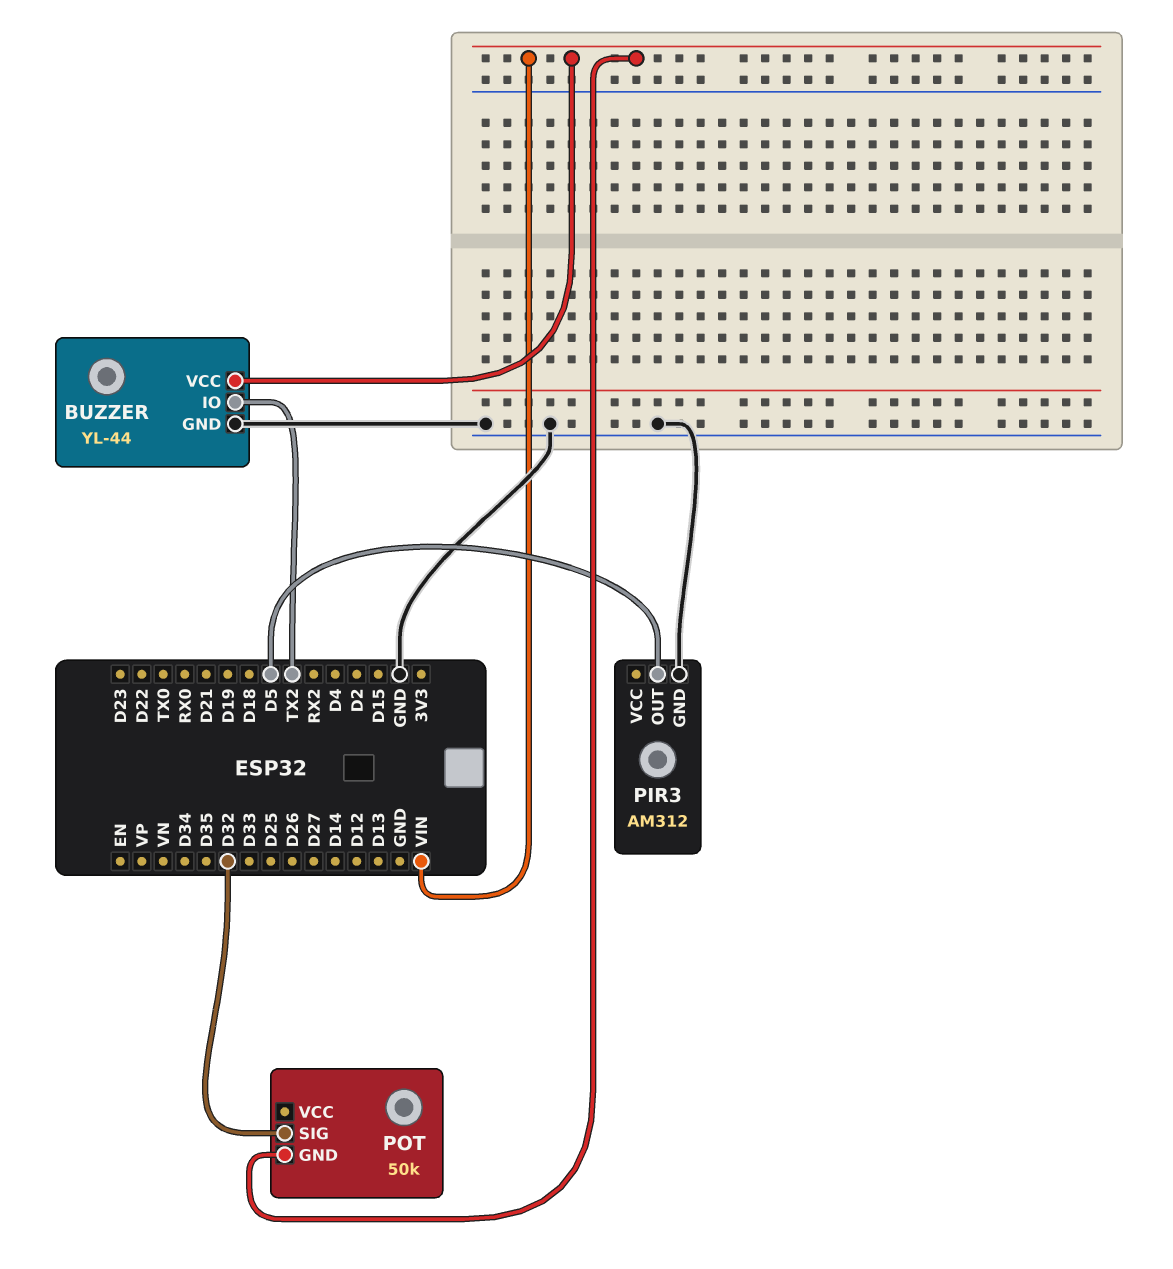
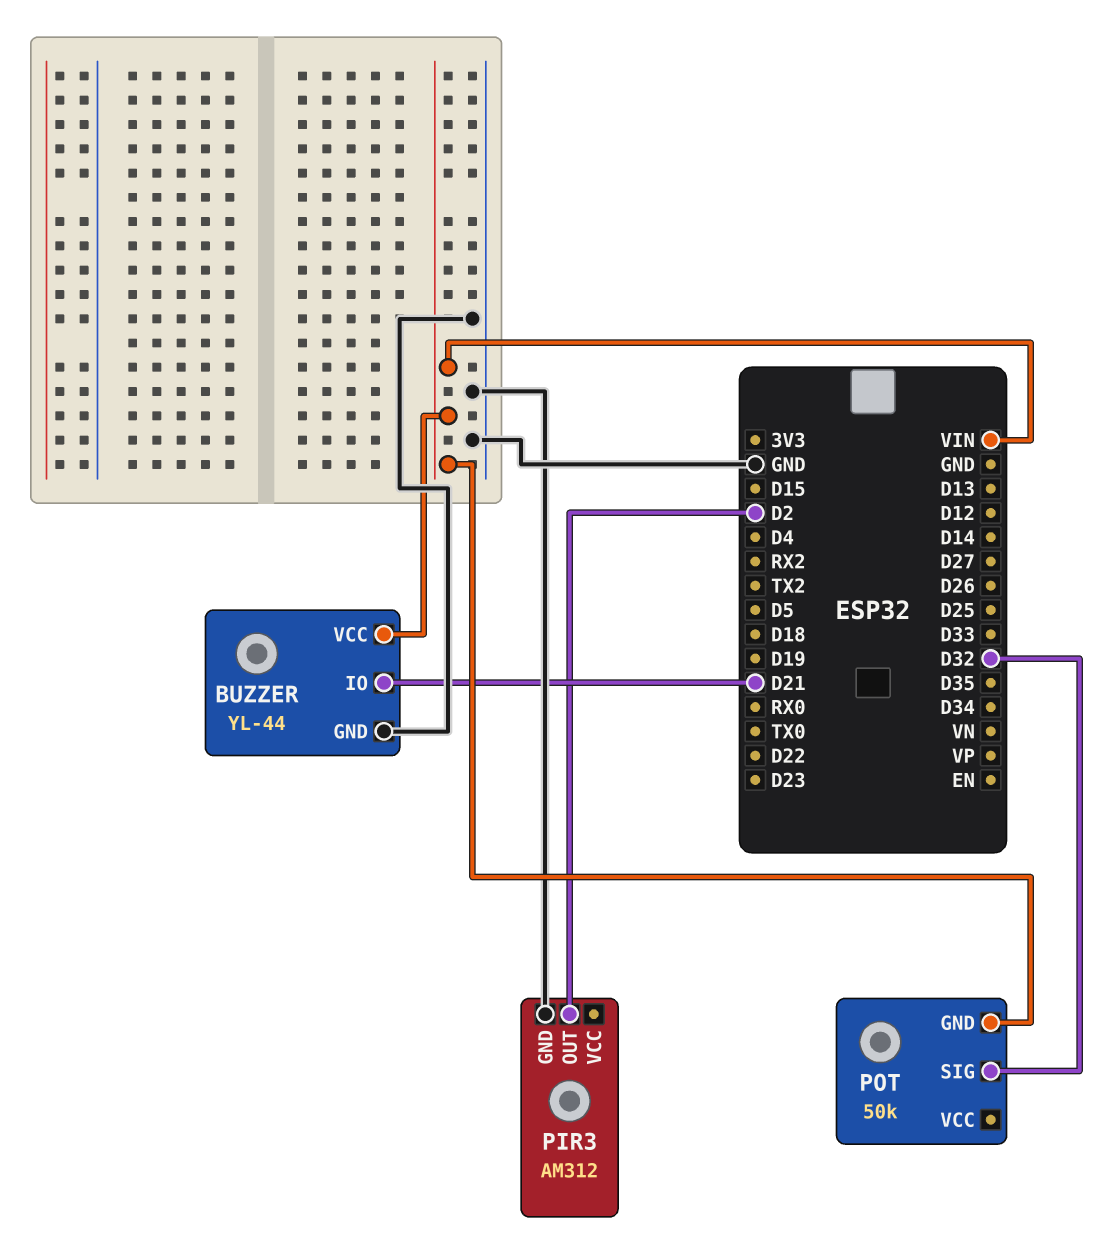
BUZZER pin IO: TX2 -> D21
PIR3 pin OUT: D5 -> D2

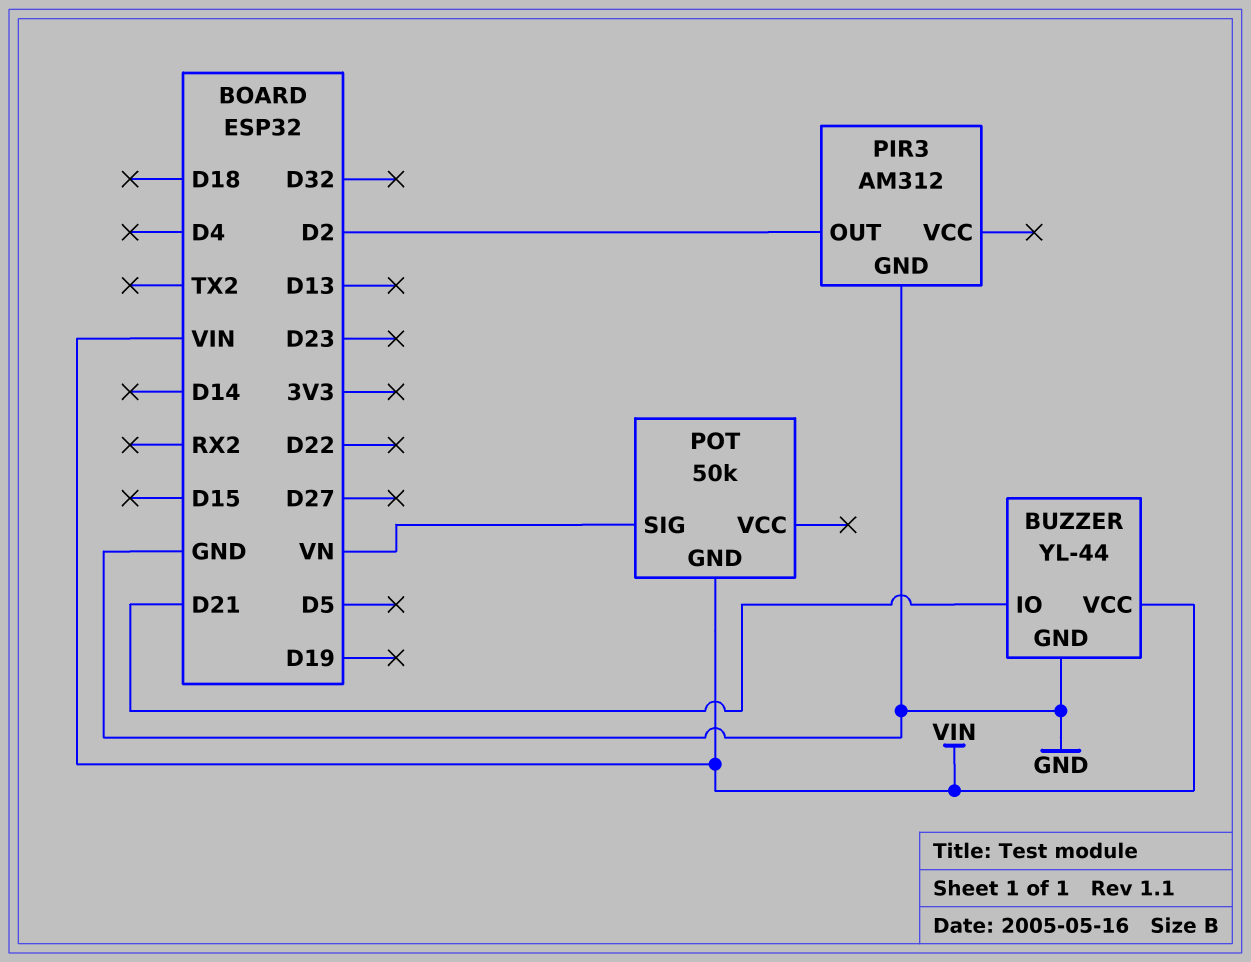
POT pin SIG: D32 -> VN

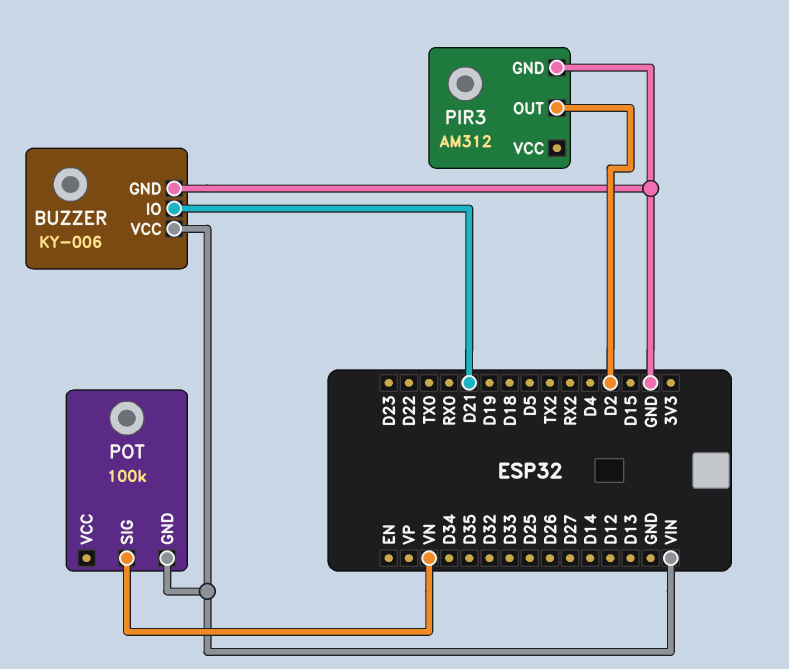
BUZZER: YL-44 -> KY-006
POT: 50k -> 100k

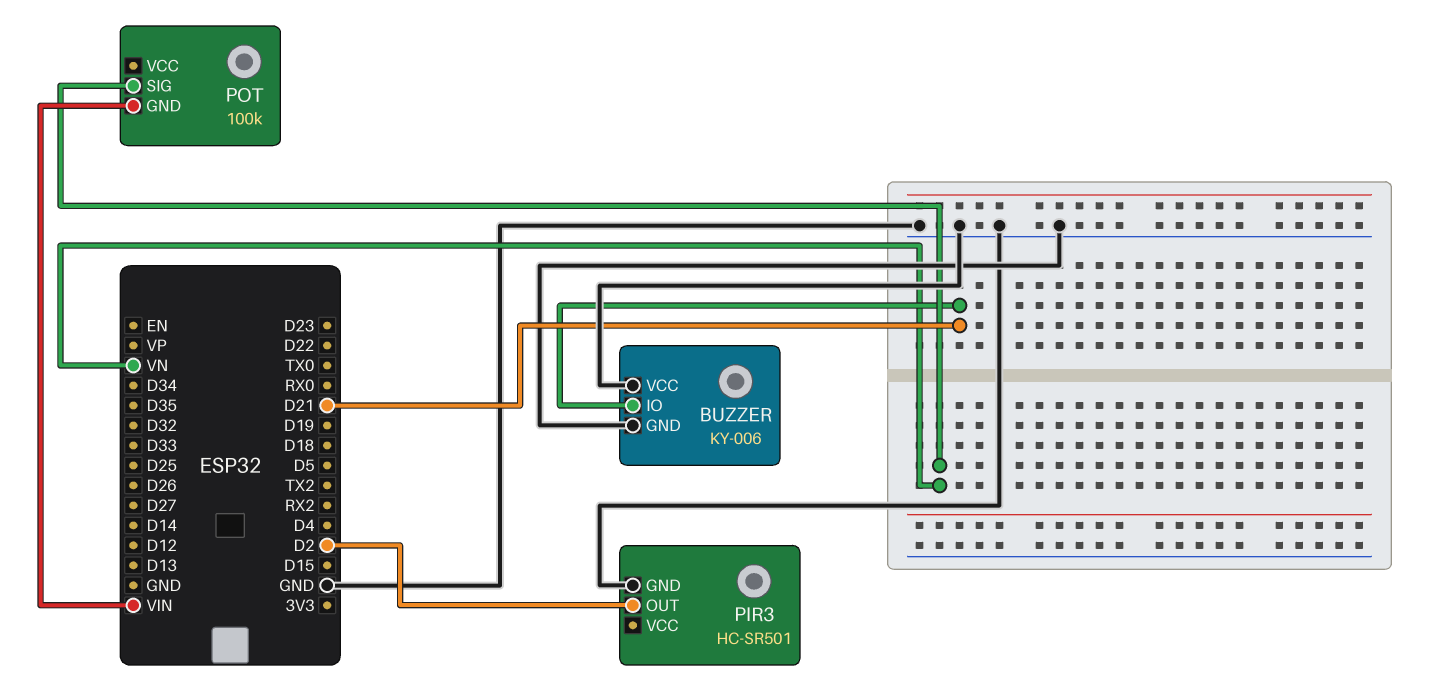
BUZZER pin VCC: VIN -> GND
PIR3: AM312 -> HC-SR501

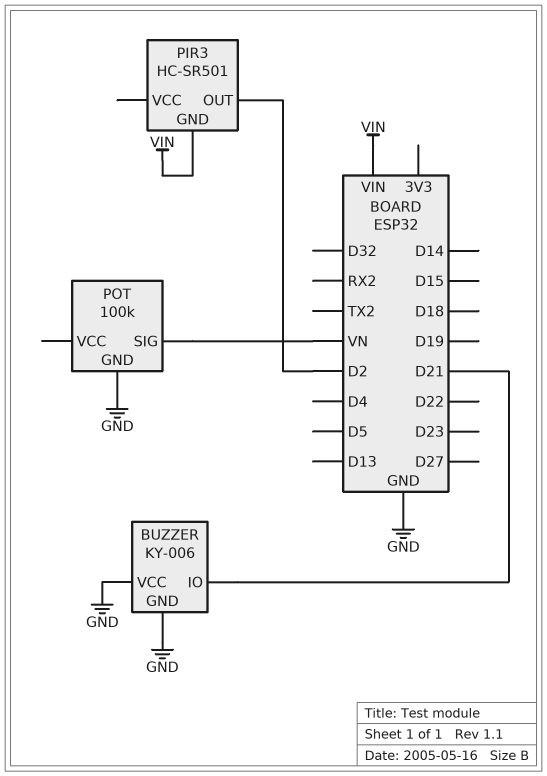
PIR3 pin GND: GND -> VIN
POT pin GND: VIN -> GND

